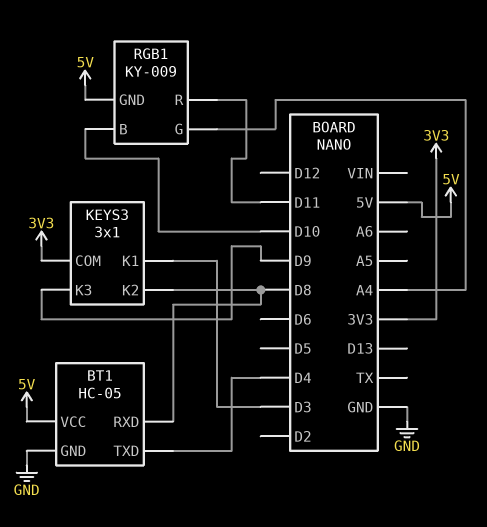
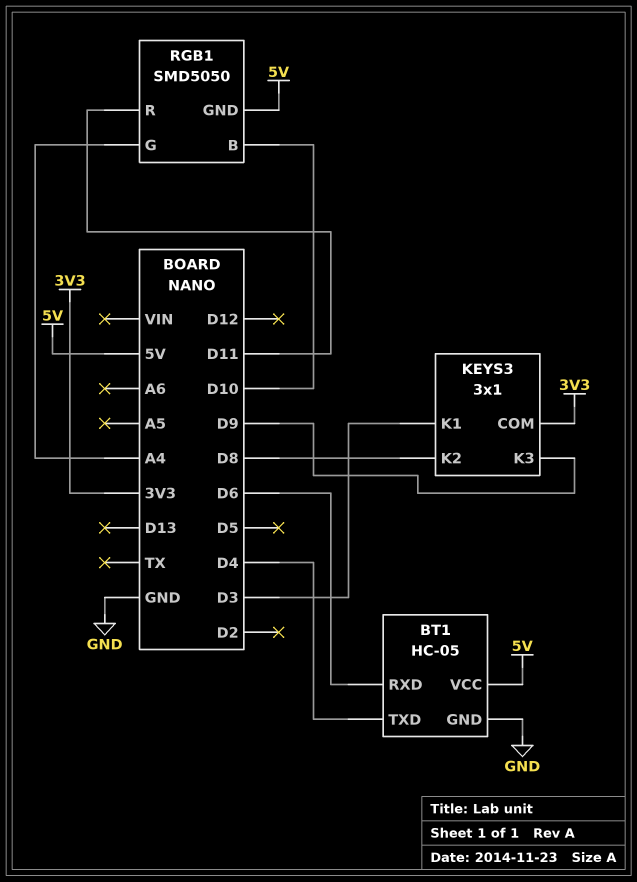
BT1 pin RXD: D8 -> D6
RGB1: KY-009 -> SMD5050

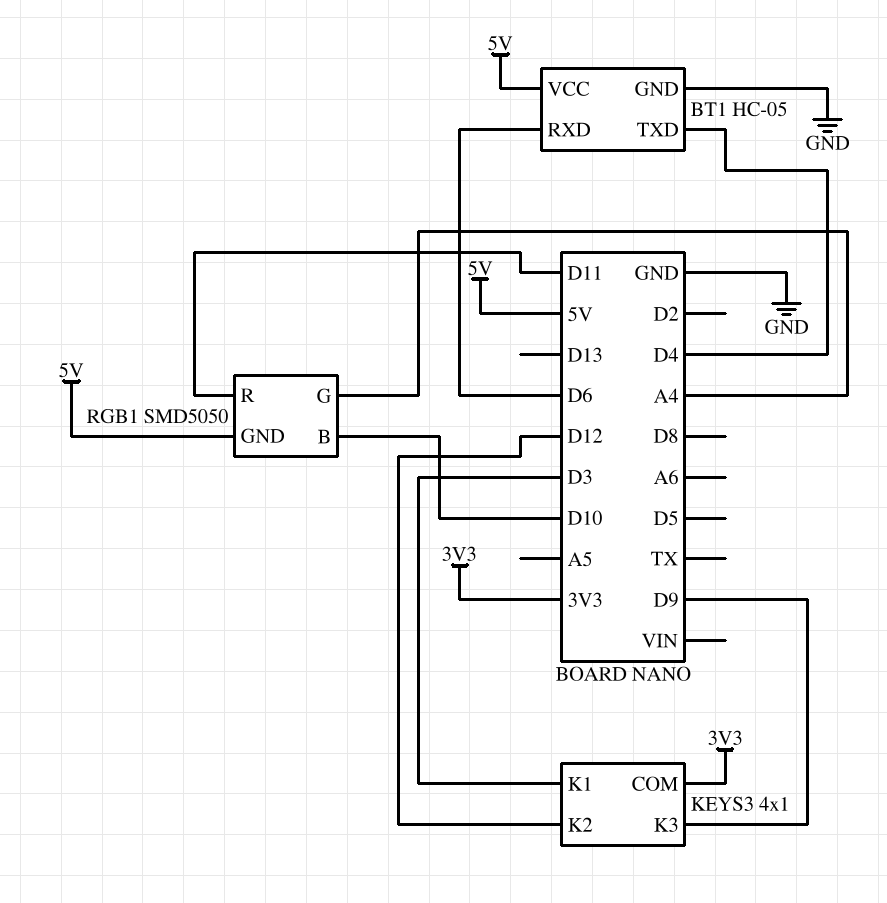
KEYS3: 3x1 -> 4x1
KEYS3 pin K2: D8 -> D12

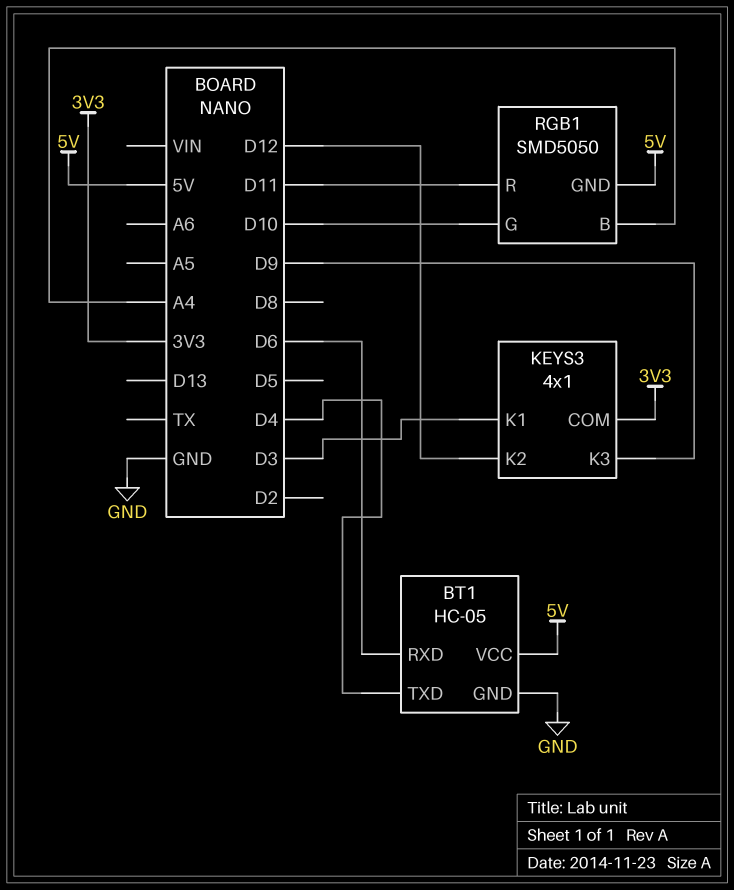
RGB1 pin B: D10 -> A4
RGB1 pin G: A4 -> D10

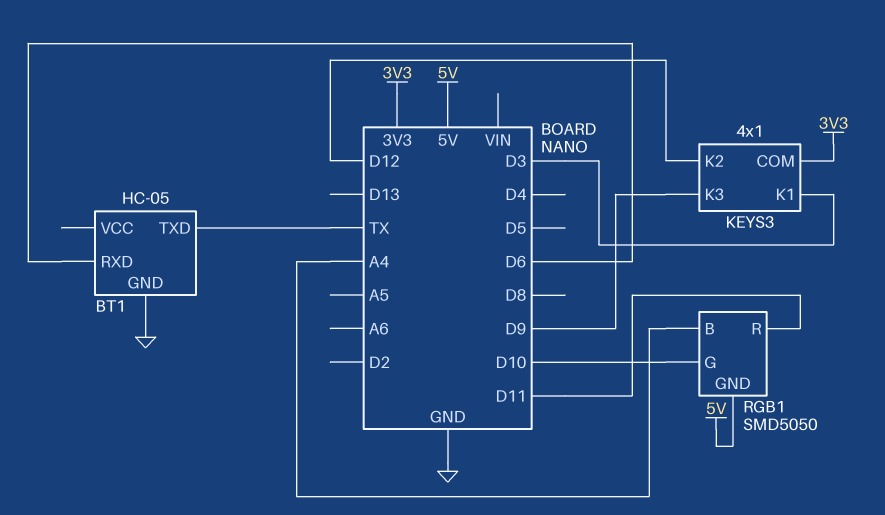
BT1 pin TXD: D4 -> TX
BT1 pin VCC: 5V -> none

